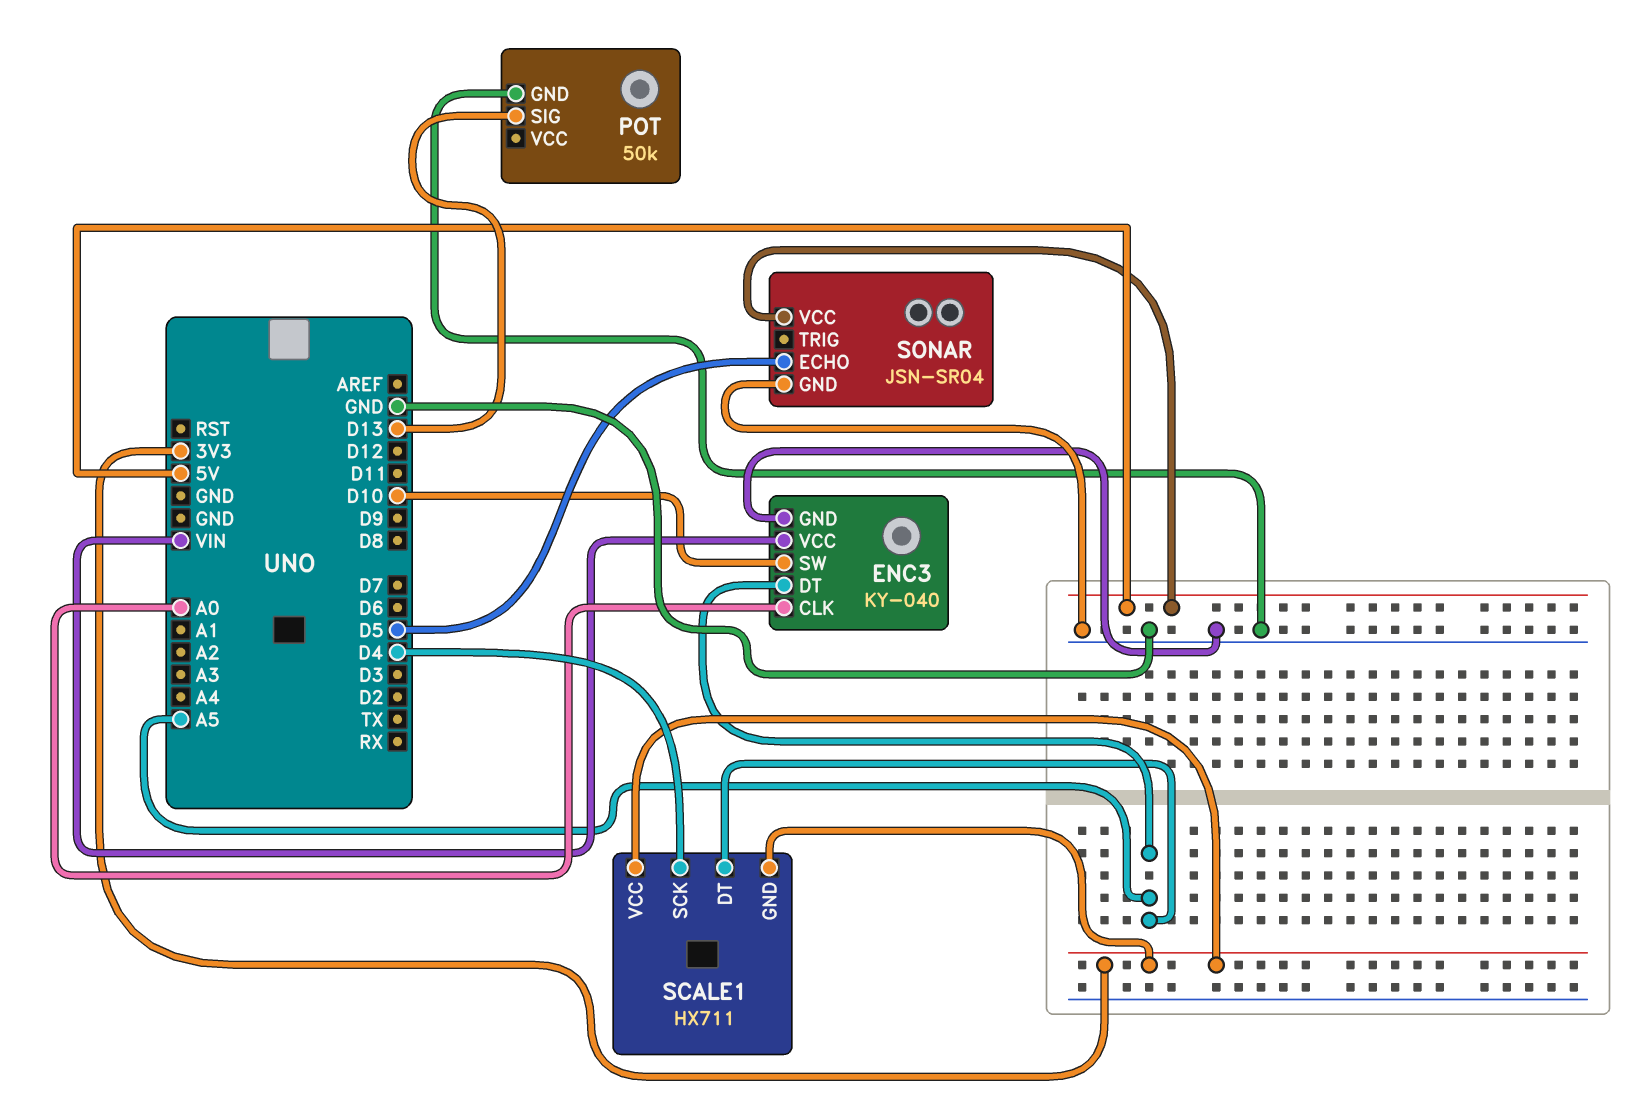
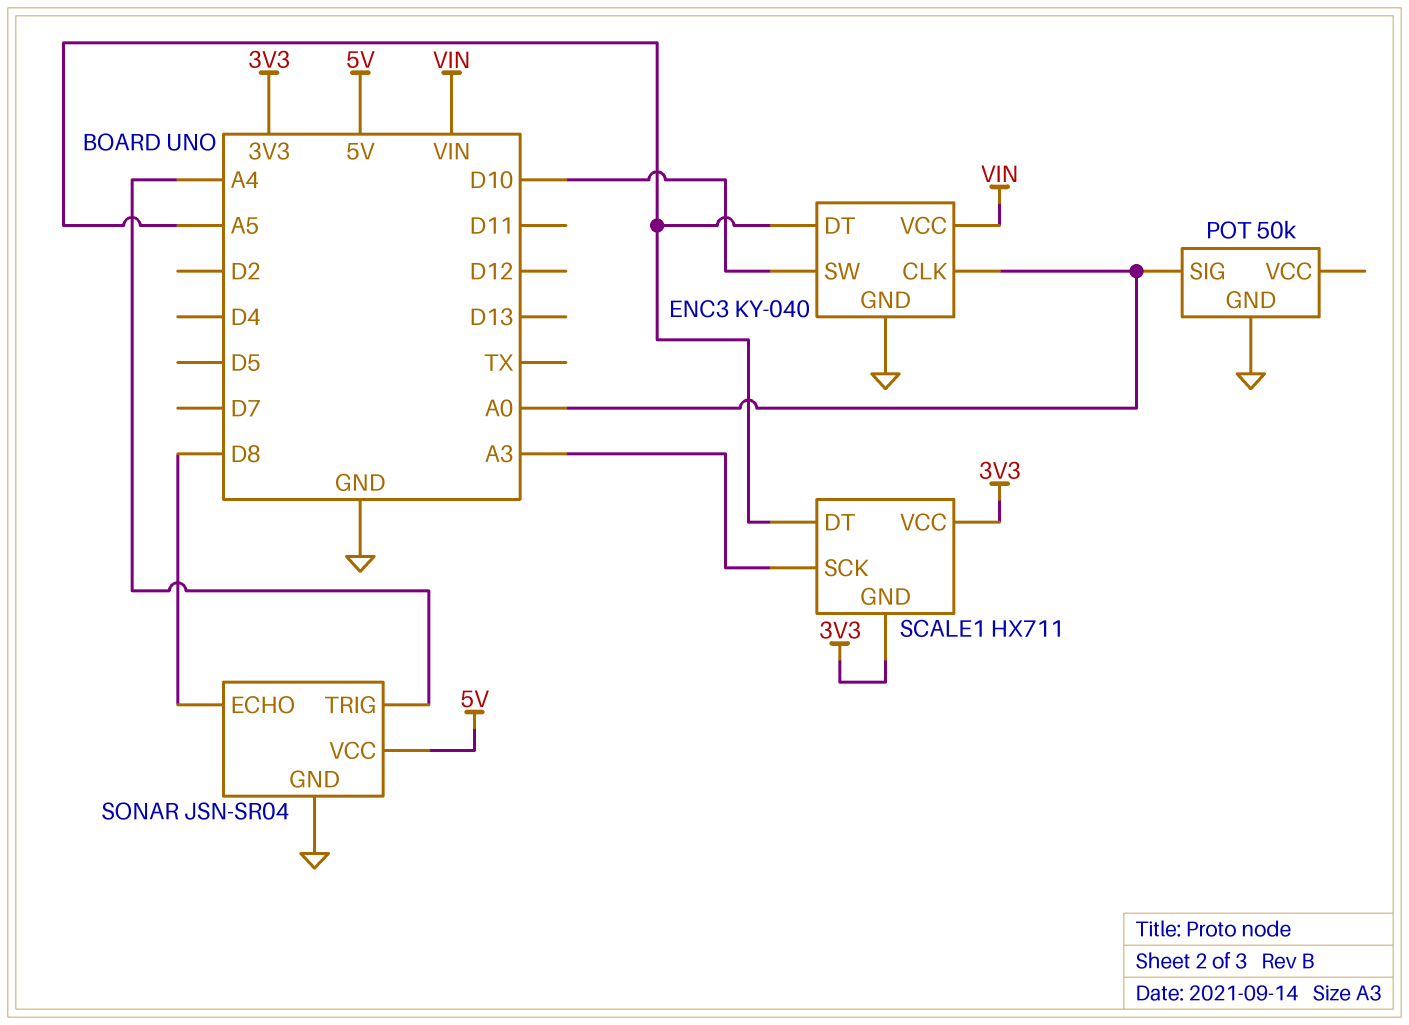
POT pin SIG: D13 -> A0
SCALE1 pin SCK: D4 -> A3
SONAR pin ECHO: D5 -> D8
SONAR pin TRIG: none -> A4

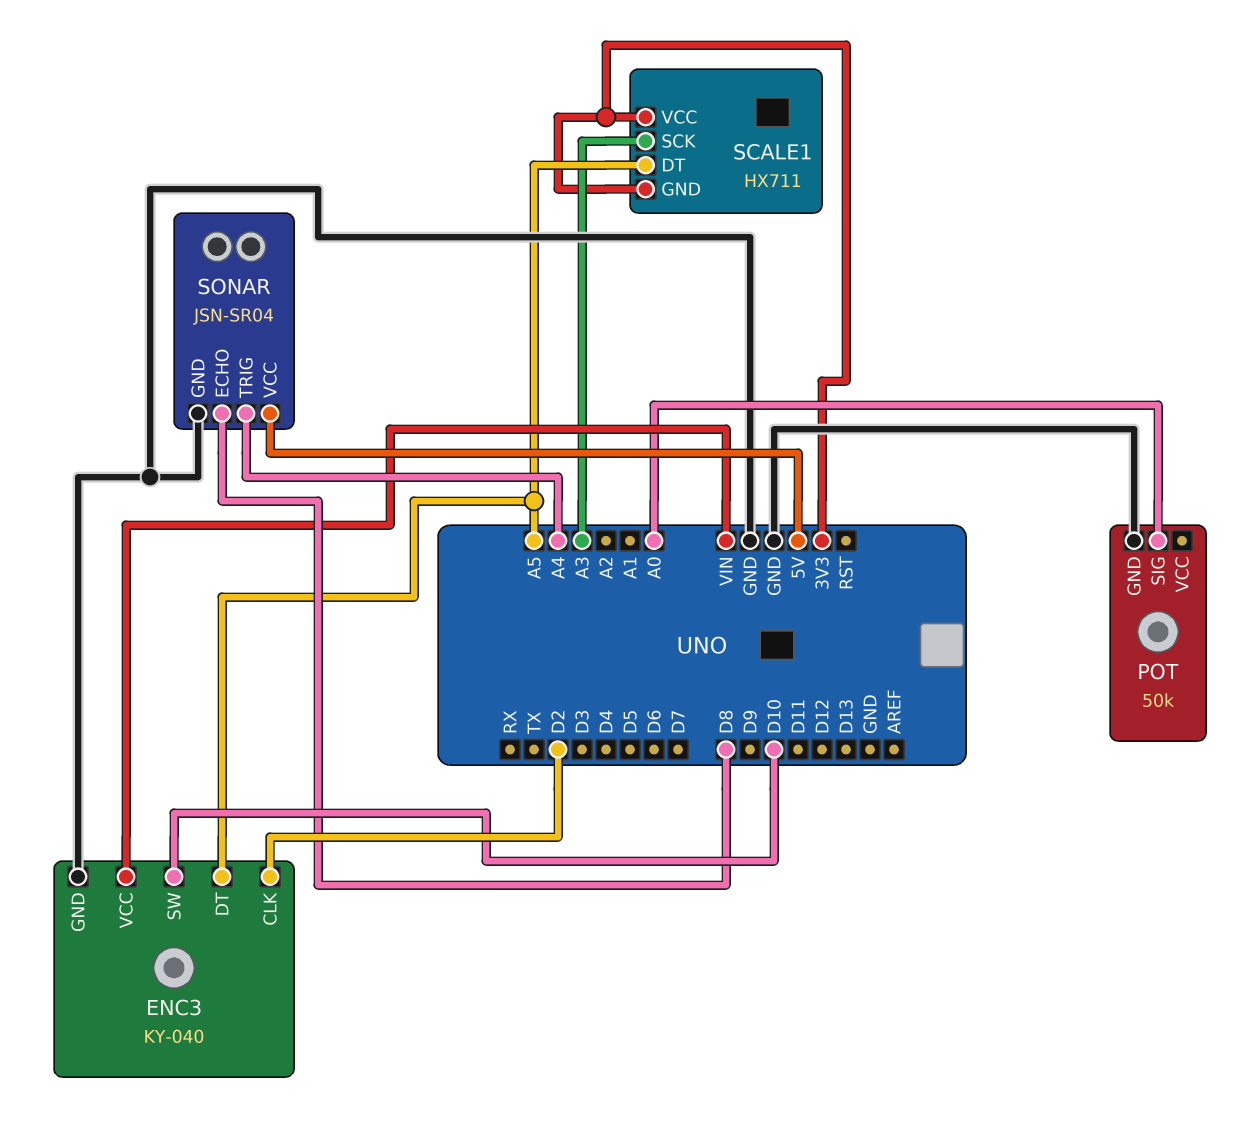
ENC3 pin CLK: A0 -> D2

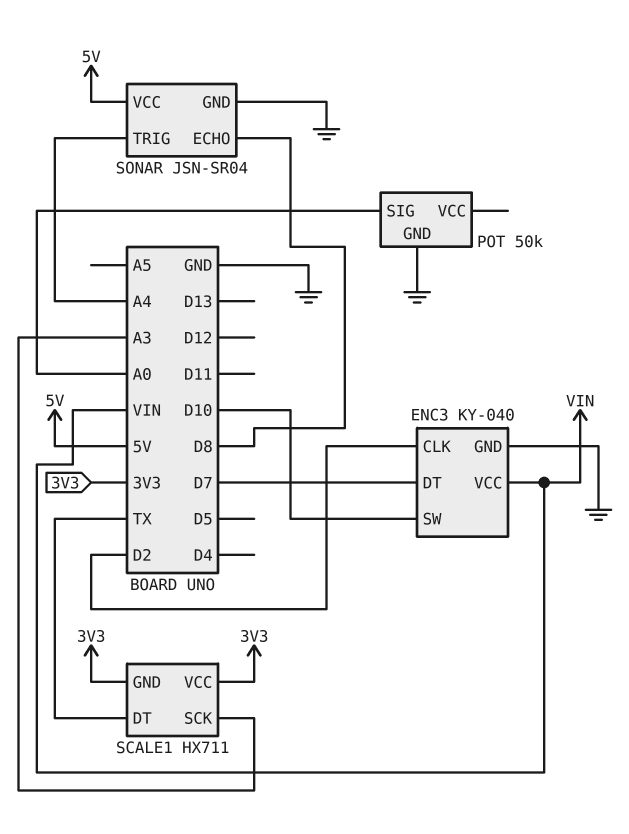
ENC3 pin DT: A5 -> D7
SCALE1 pin DT: A5 -> TX

